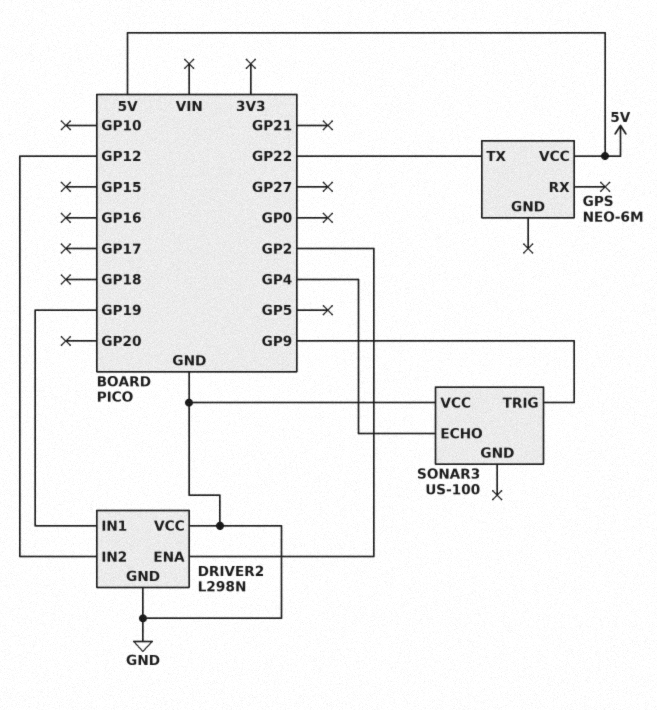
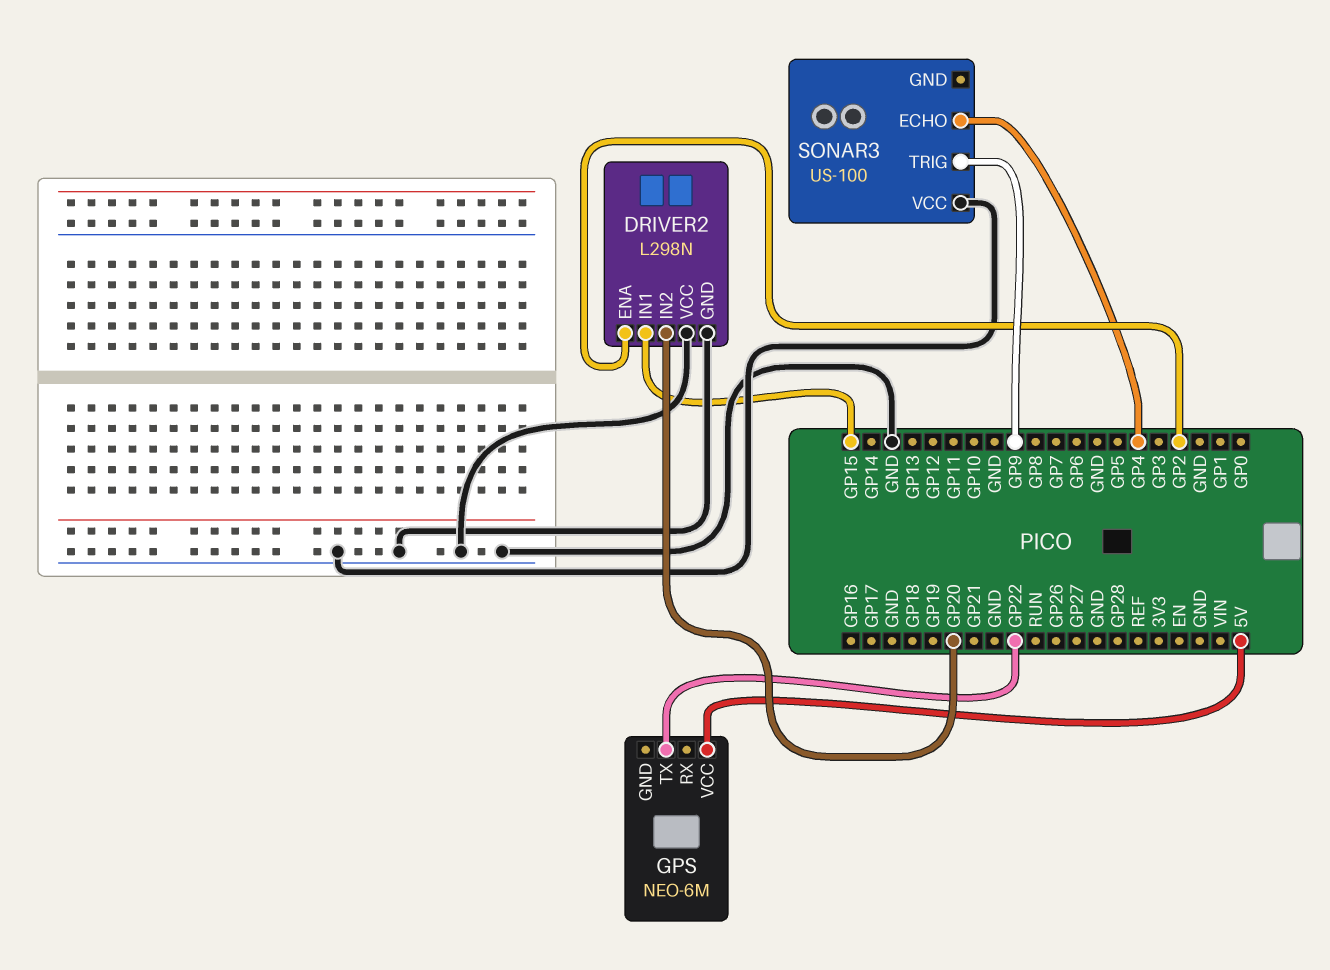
DRIVER2 pin IN1: GP19 -> GP15
DRIVER2 pin IN2: GP12 -> GP20

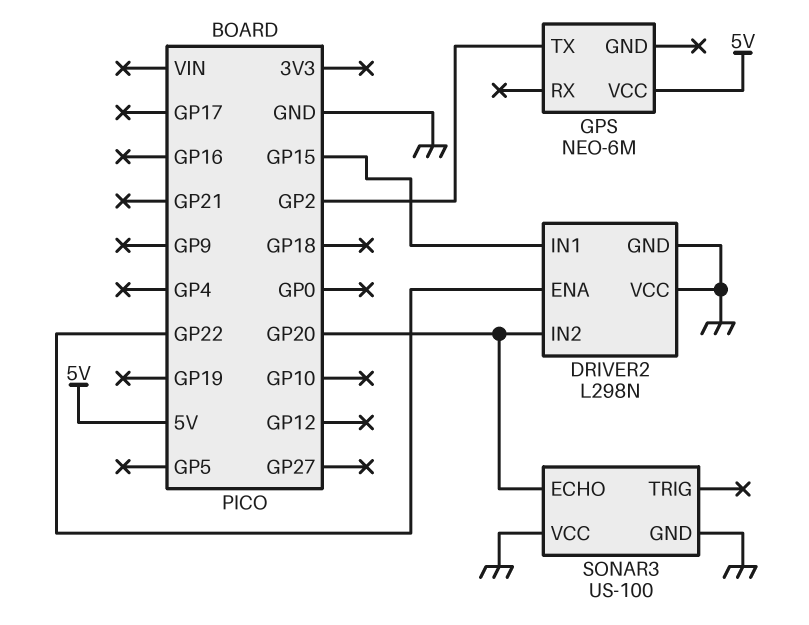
DRIVER2 pin ENA: GP2 -> GP22
GPS pin TX: GP22 -> GP2
SONAR3 pin ECHO: GP4 -> GP20
SONAR3 pin GND: none -> GND
SONAR3 pin TRIG: GP9 -> none

